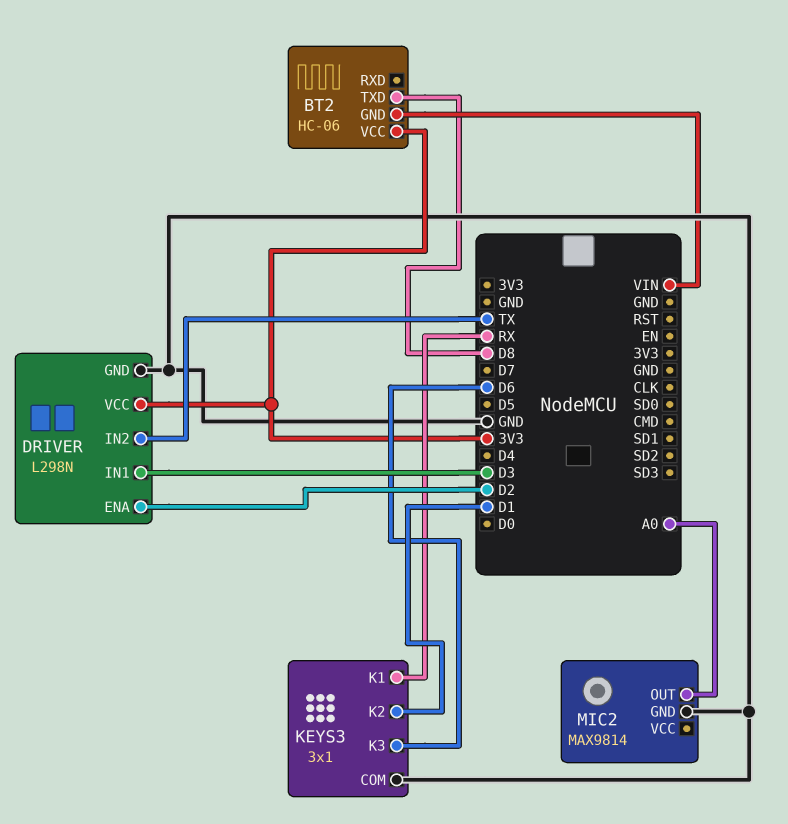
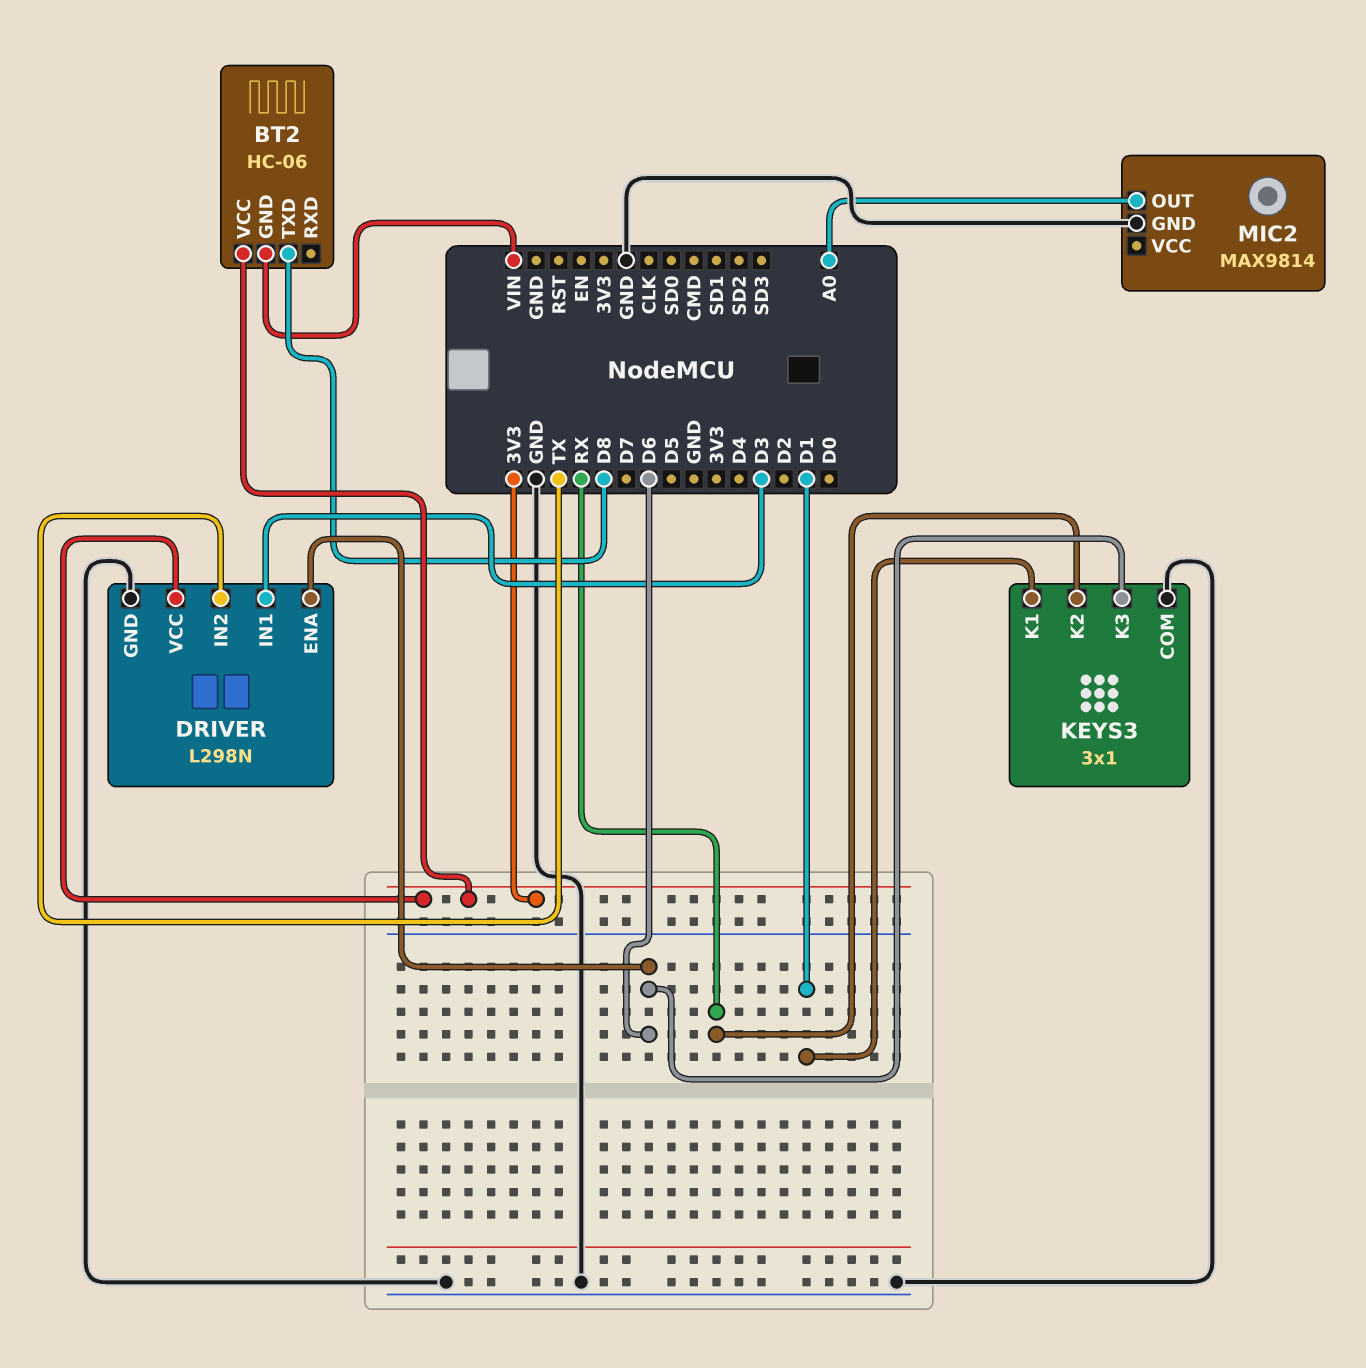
DRIVER pin ENA: D2 -> D6
KEYS3 pin K1: RX -> D1
KEYS3 pin K2: D1 -> RX

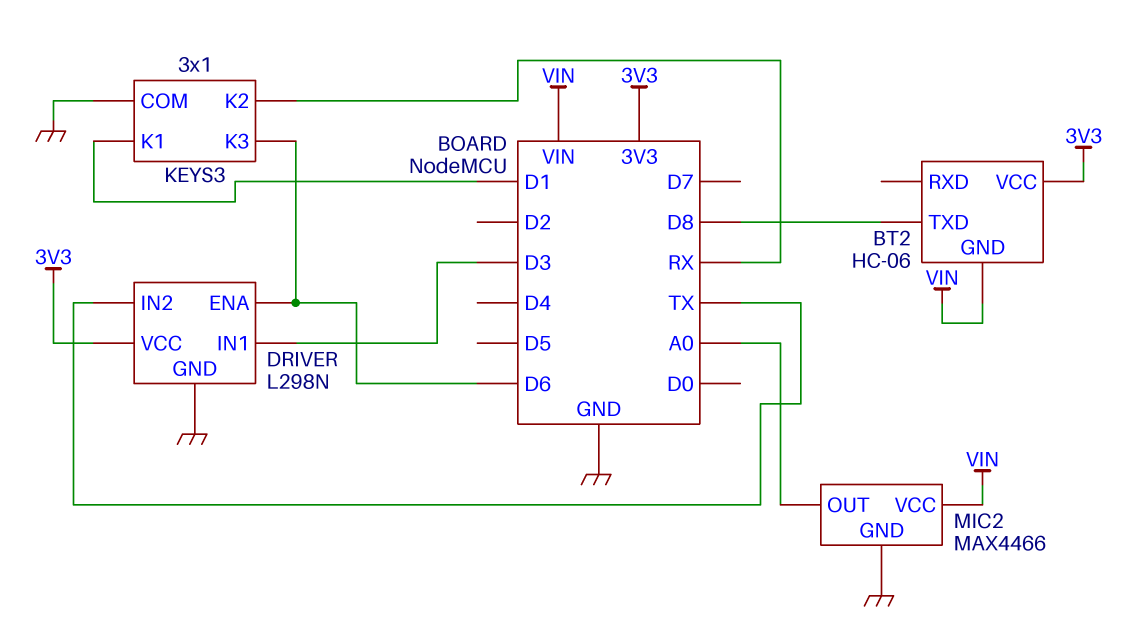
MIC2: MAX9814 -> MAX4466
MIC2 pin VCC: none -> VIN

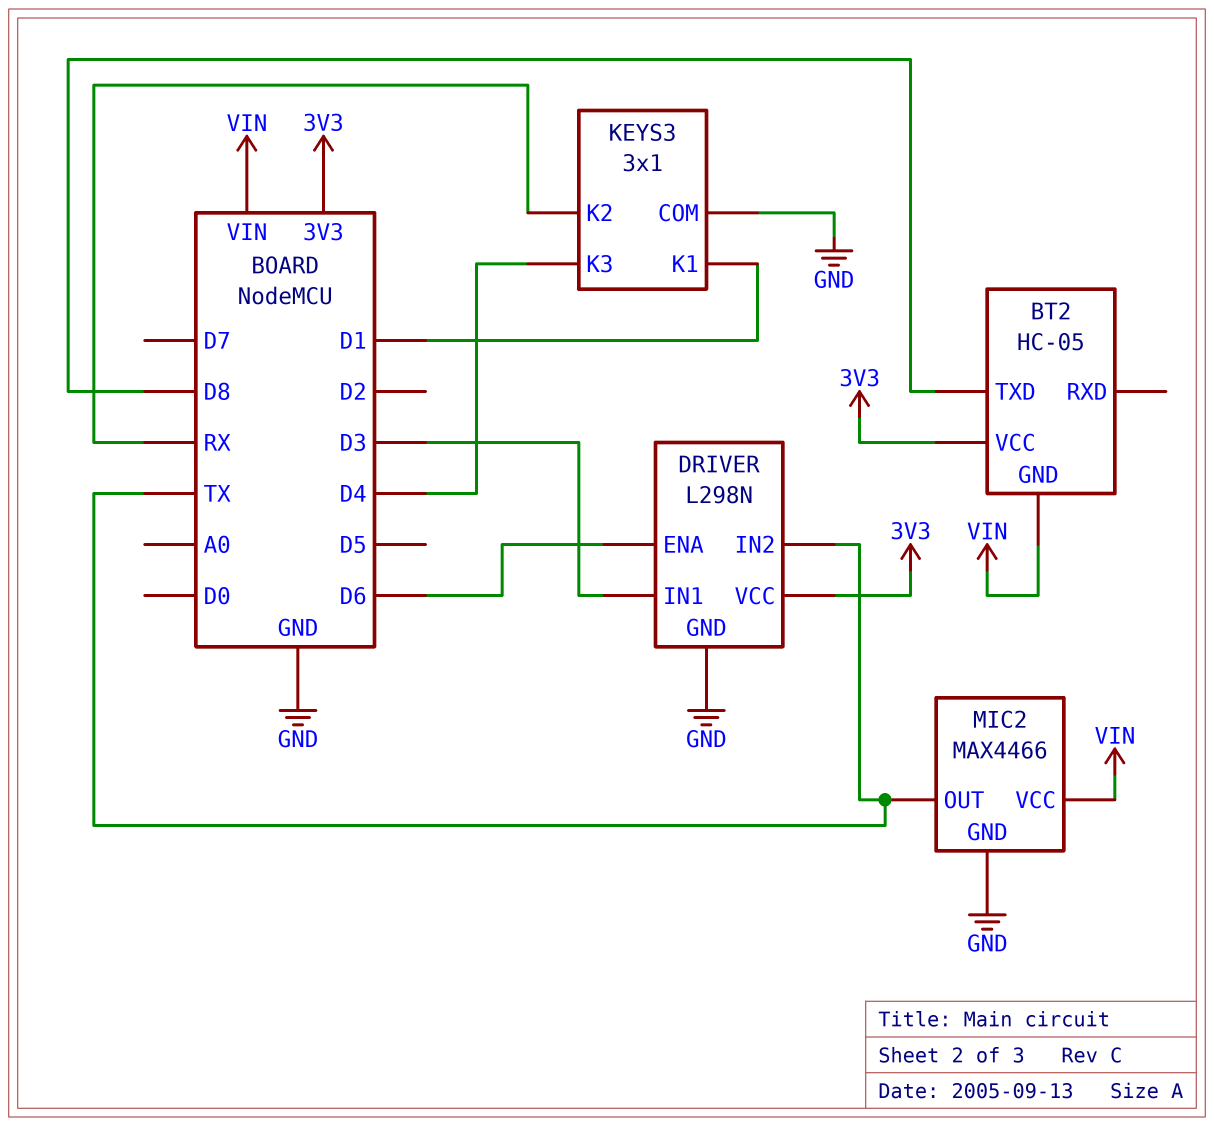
BT2: HC-06 -> HC-05
KEYS3 pin K3: D6 -> D4
MIC2 pin OUT: A0 -> TX

